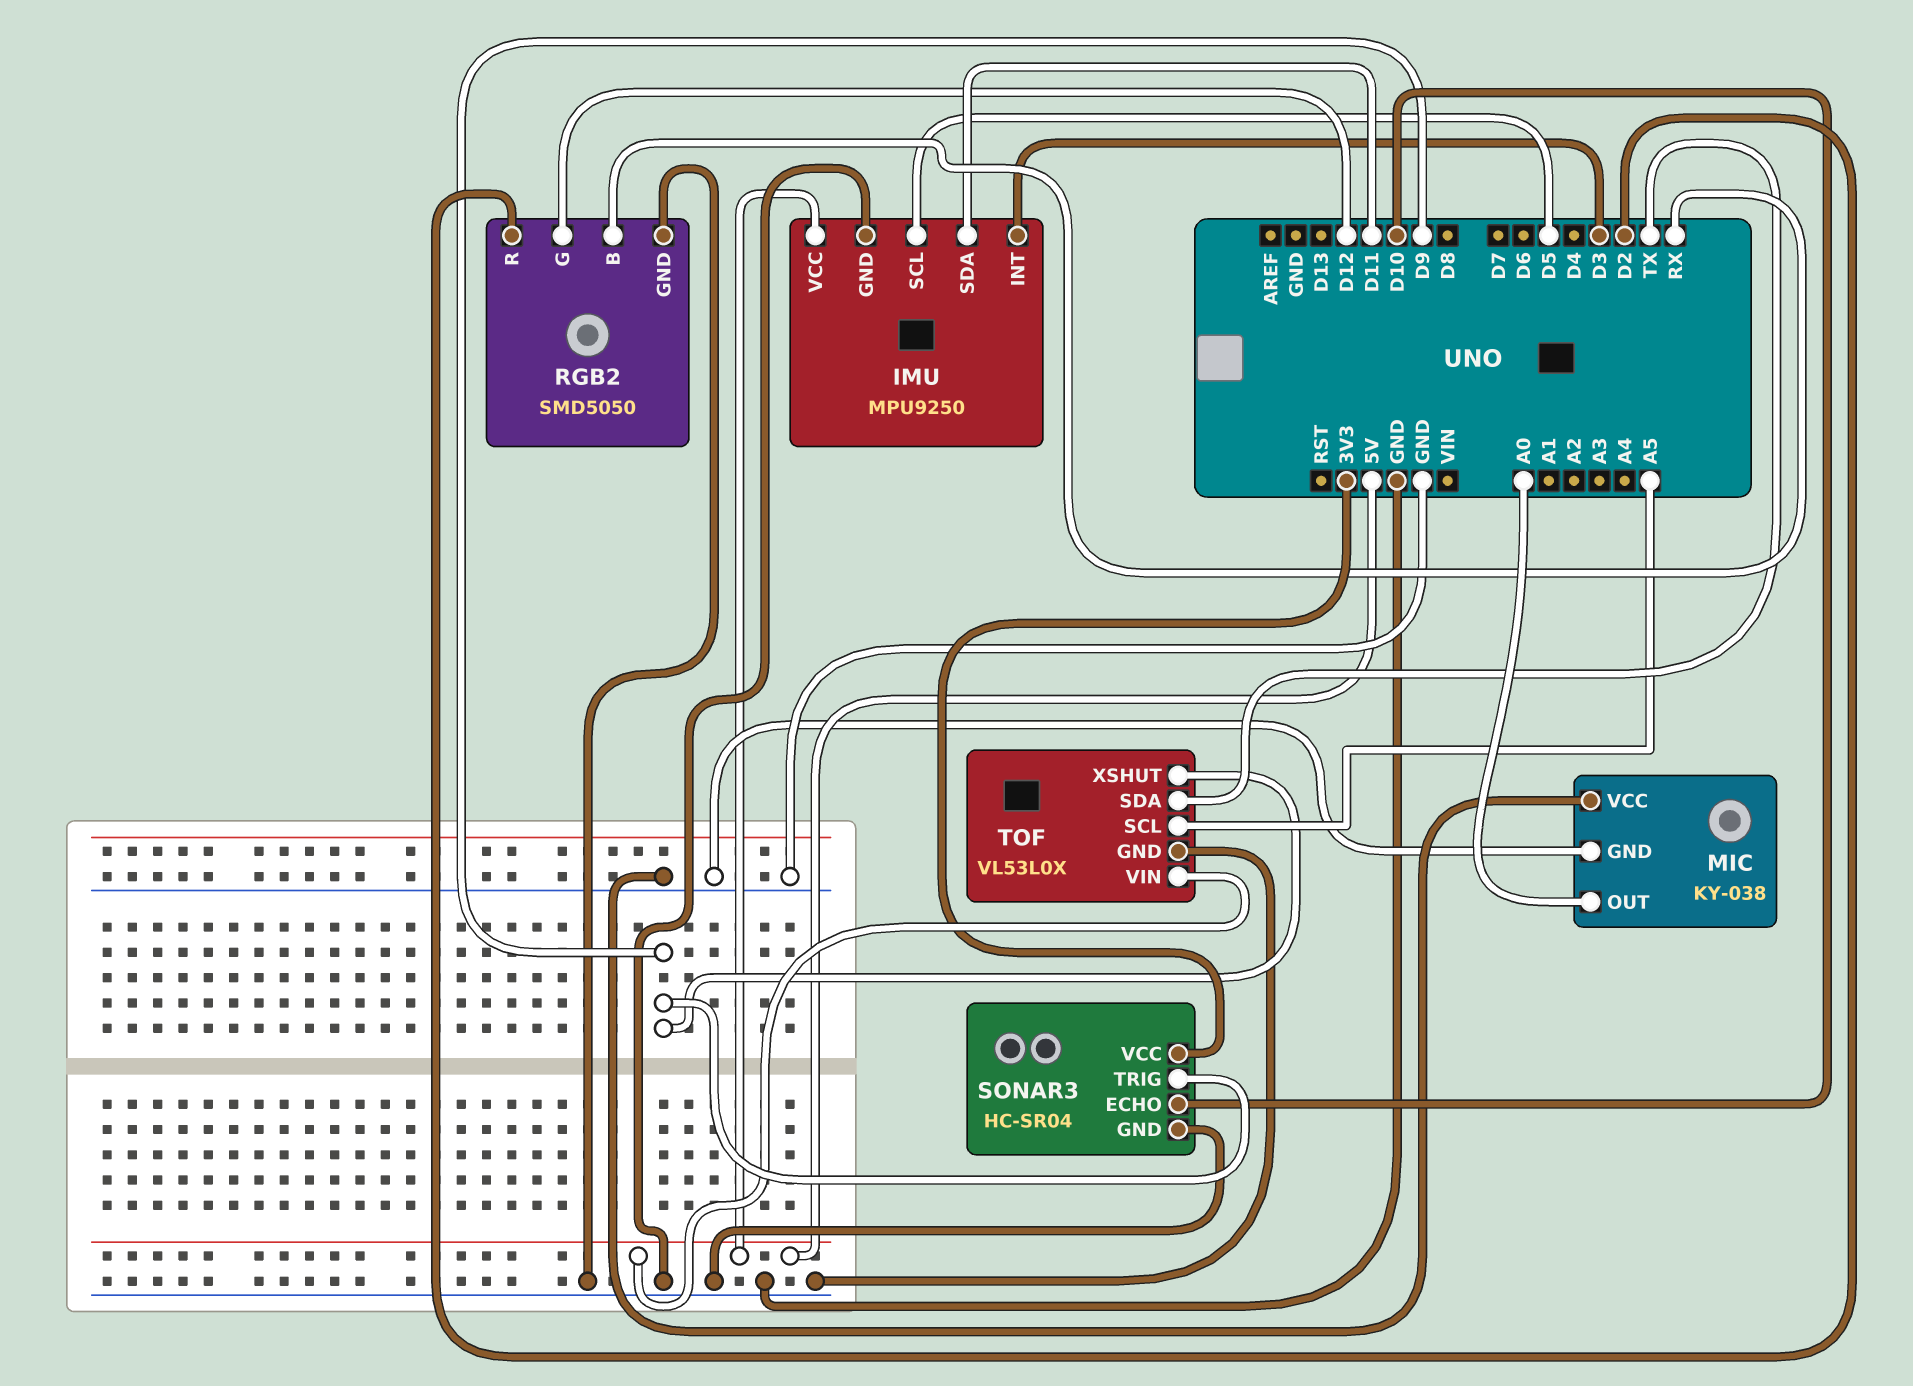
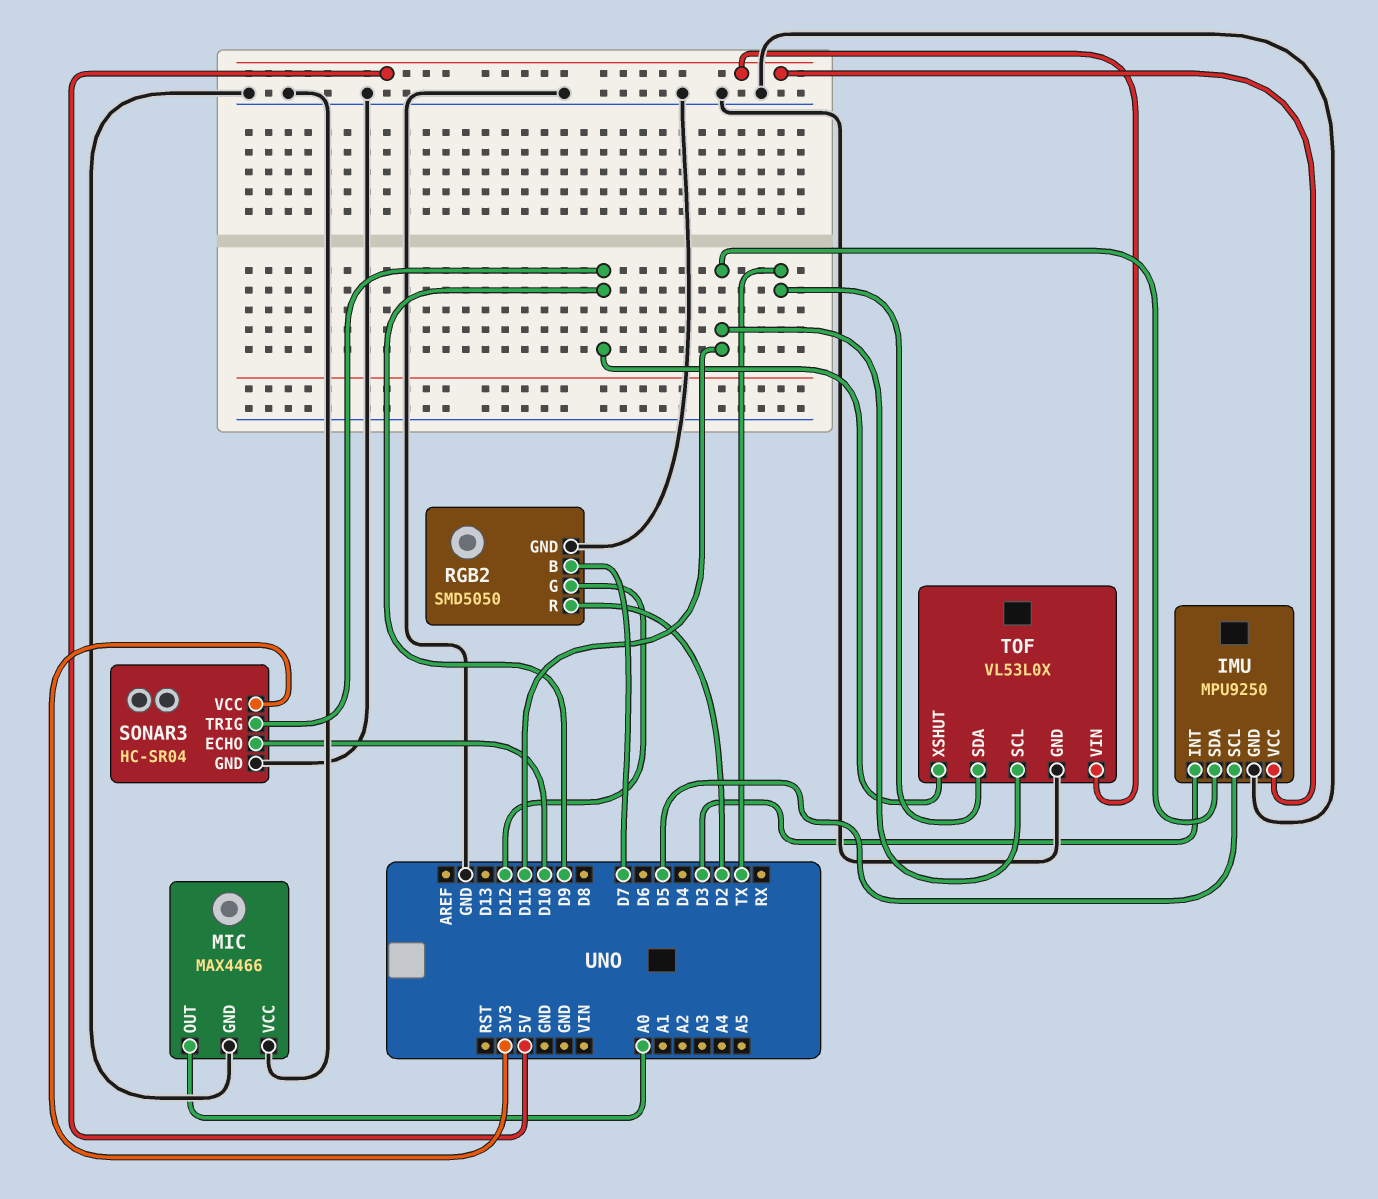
MIC: KY-038 -> MAX4466
RGB2 pin B: RX -> D7
TOF pin SCL: A5 -> D11

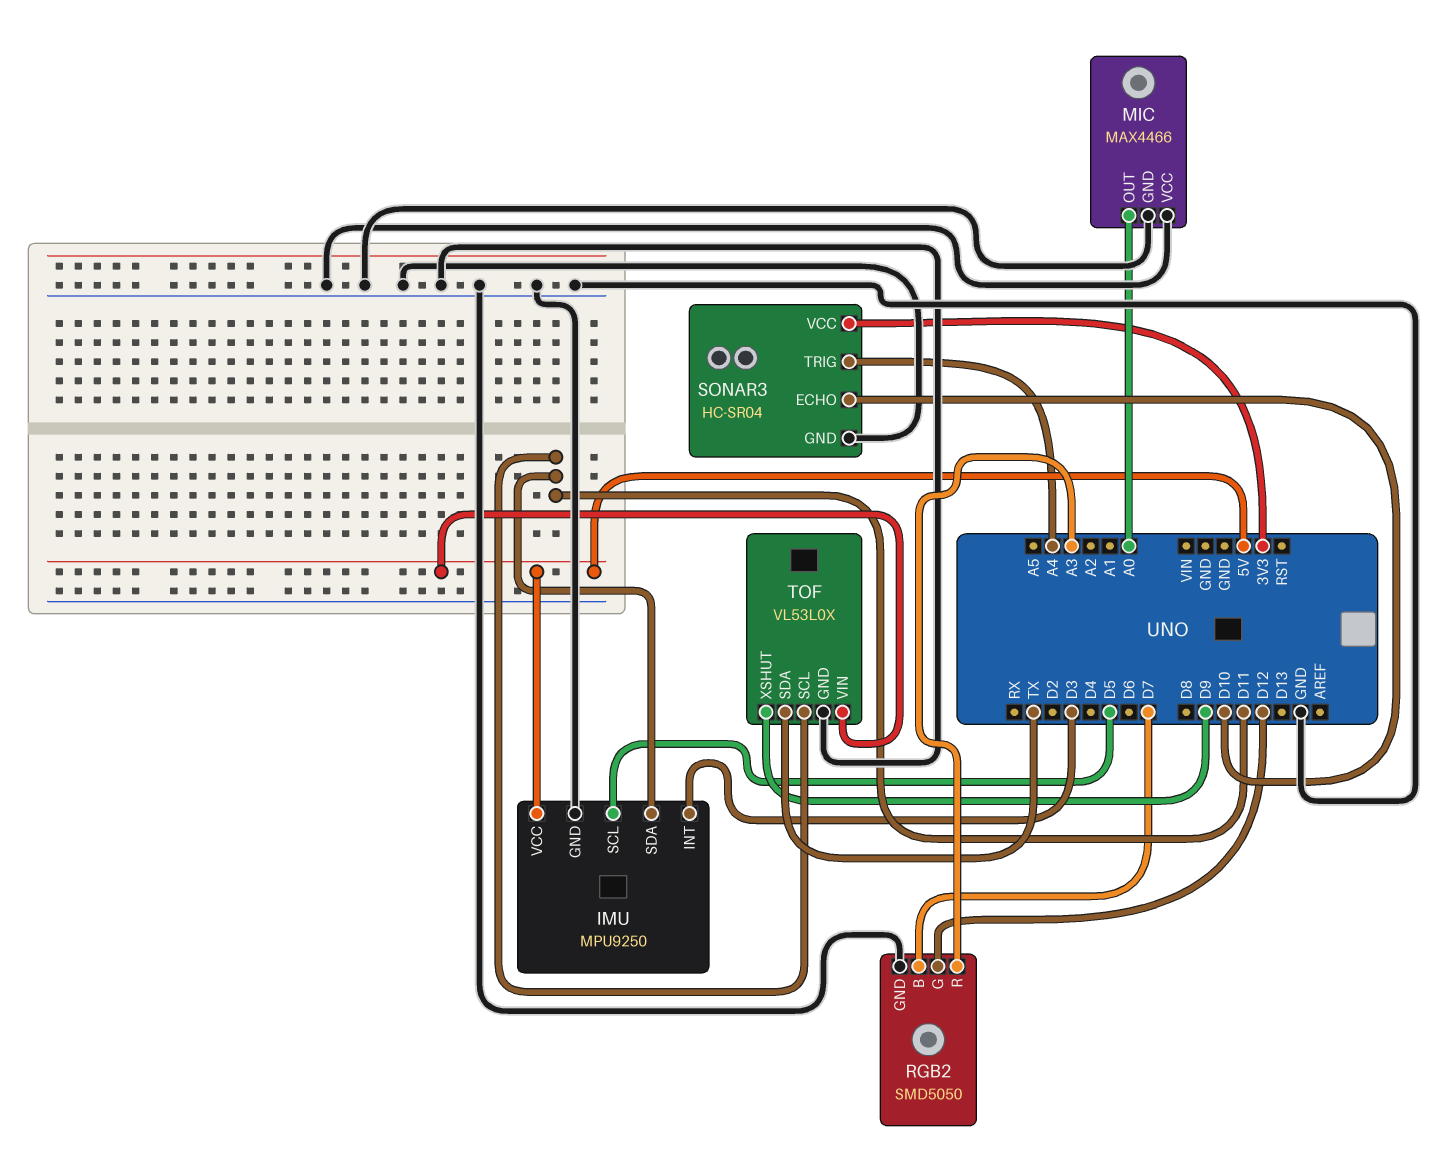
RGB2 pin R: D2 -> A3
SONAR3 pin TRIG: D9 -> A4

